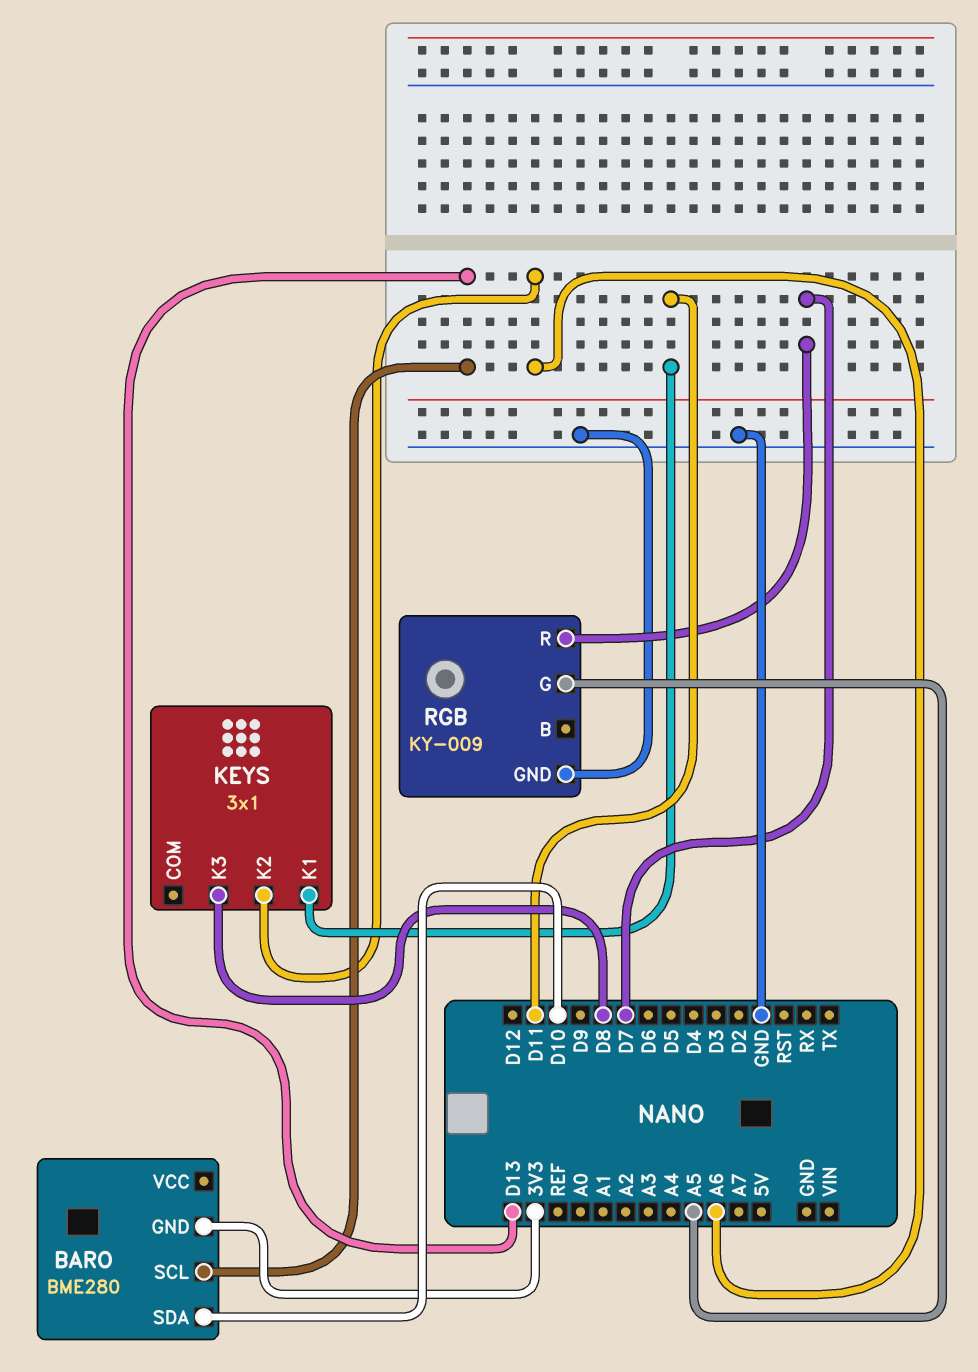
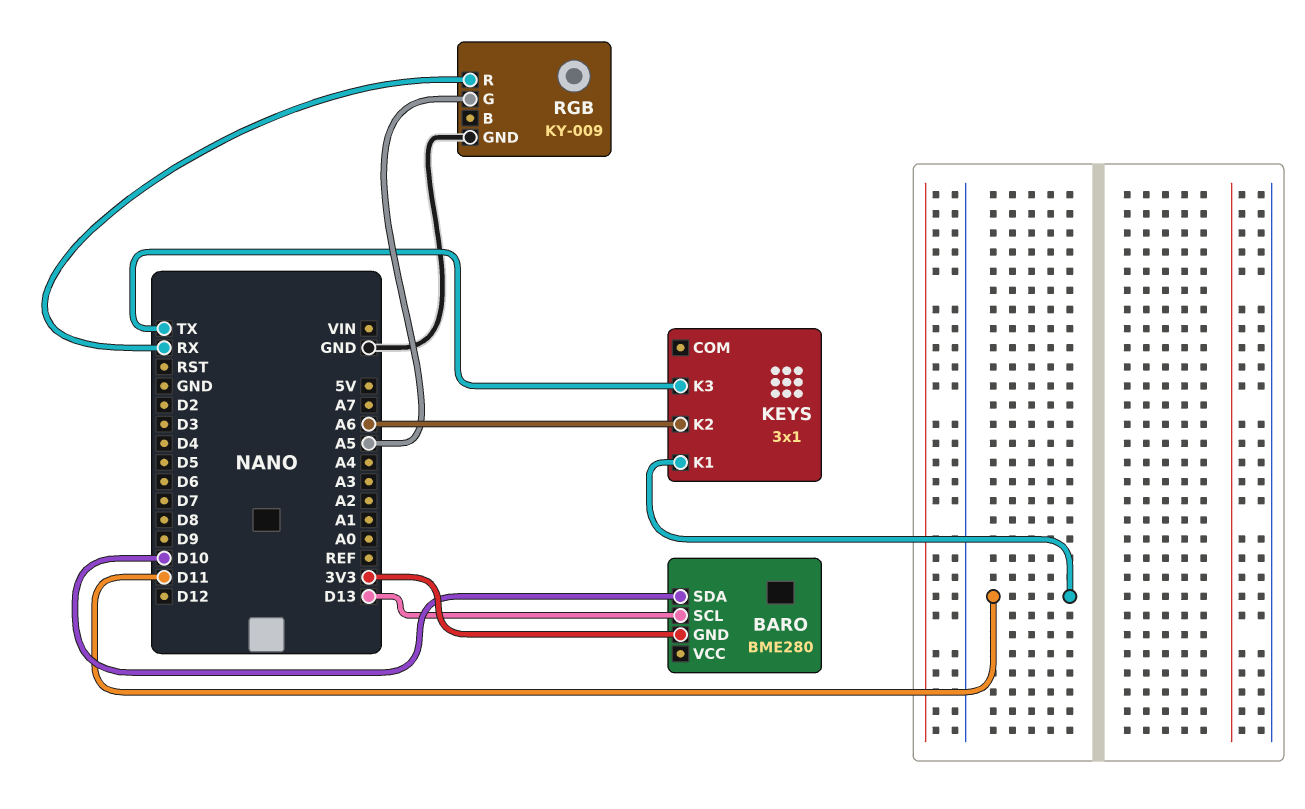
KEYS pin K3: D8 -> TX
RGB pin R: D7 -> RX

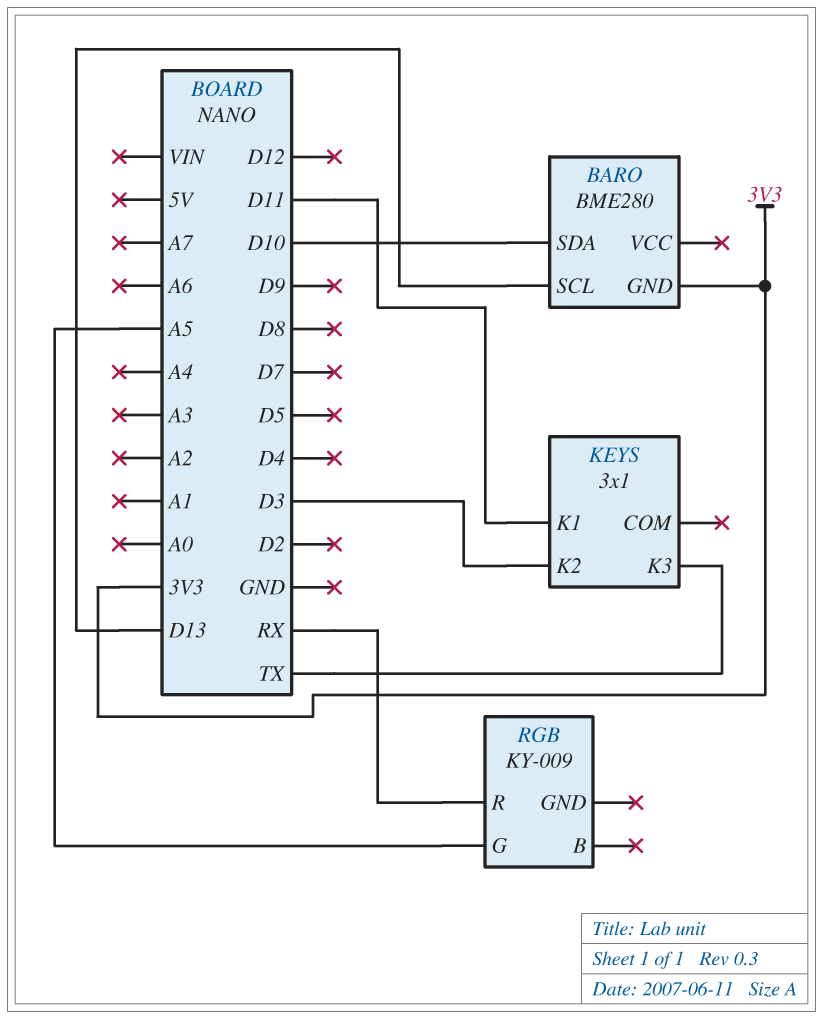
KEYS pin K2: A6 -> D3
RGB pin GND: GND -> none

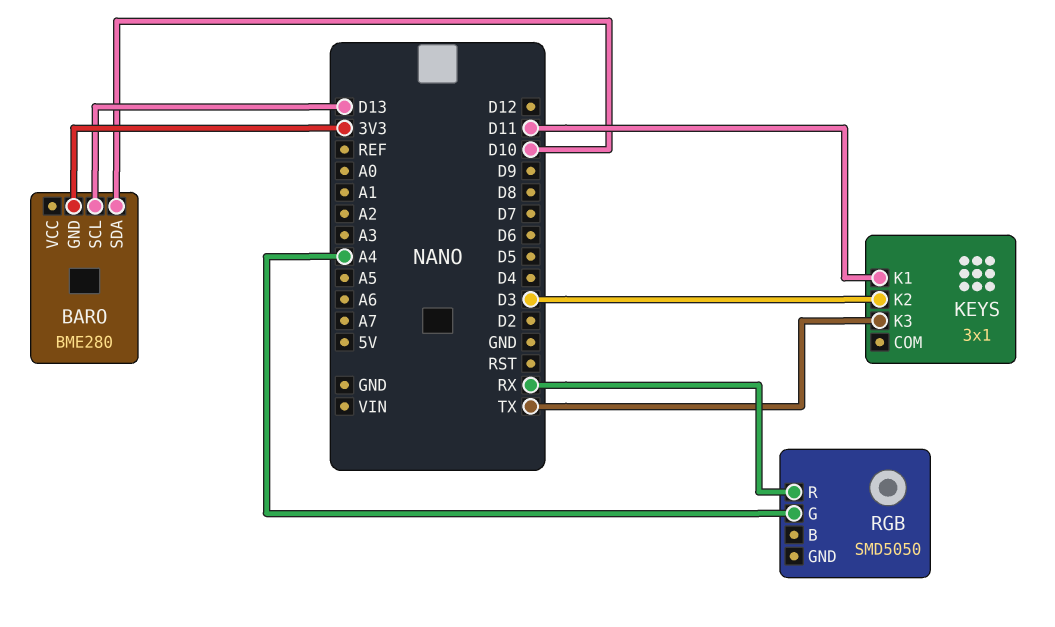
RGB: KY-009 -> SMD5050
RGB pin G: A5 -> A4

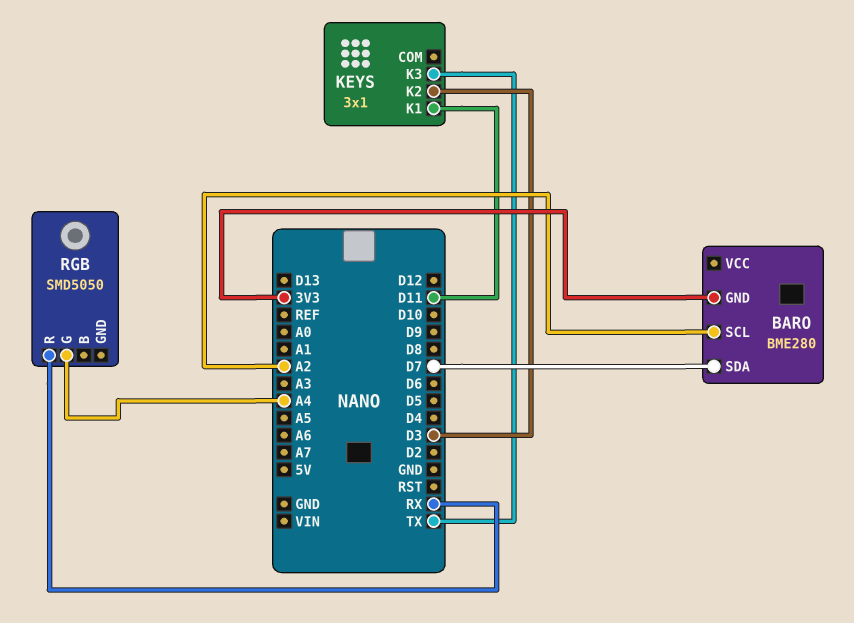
BARO pin SCL: D13 -> A2
BARO pin SDA: D10 -> D7

